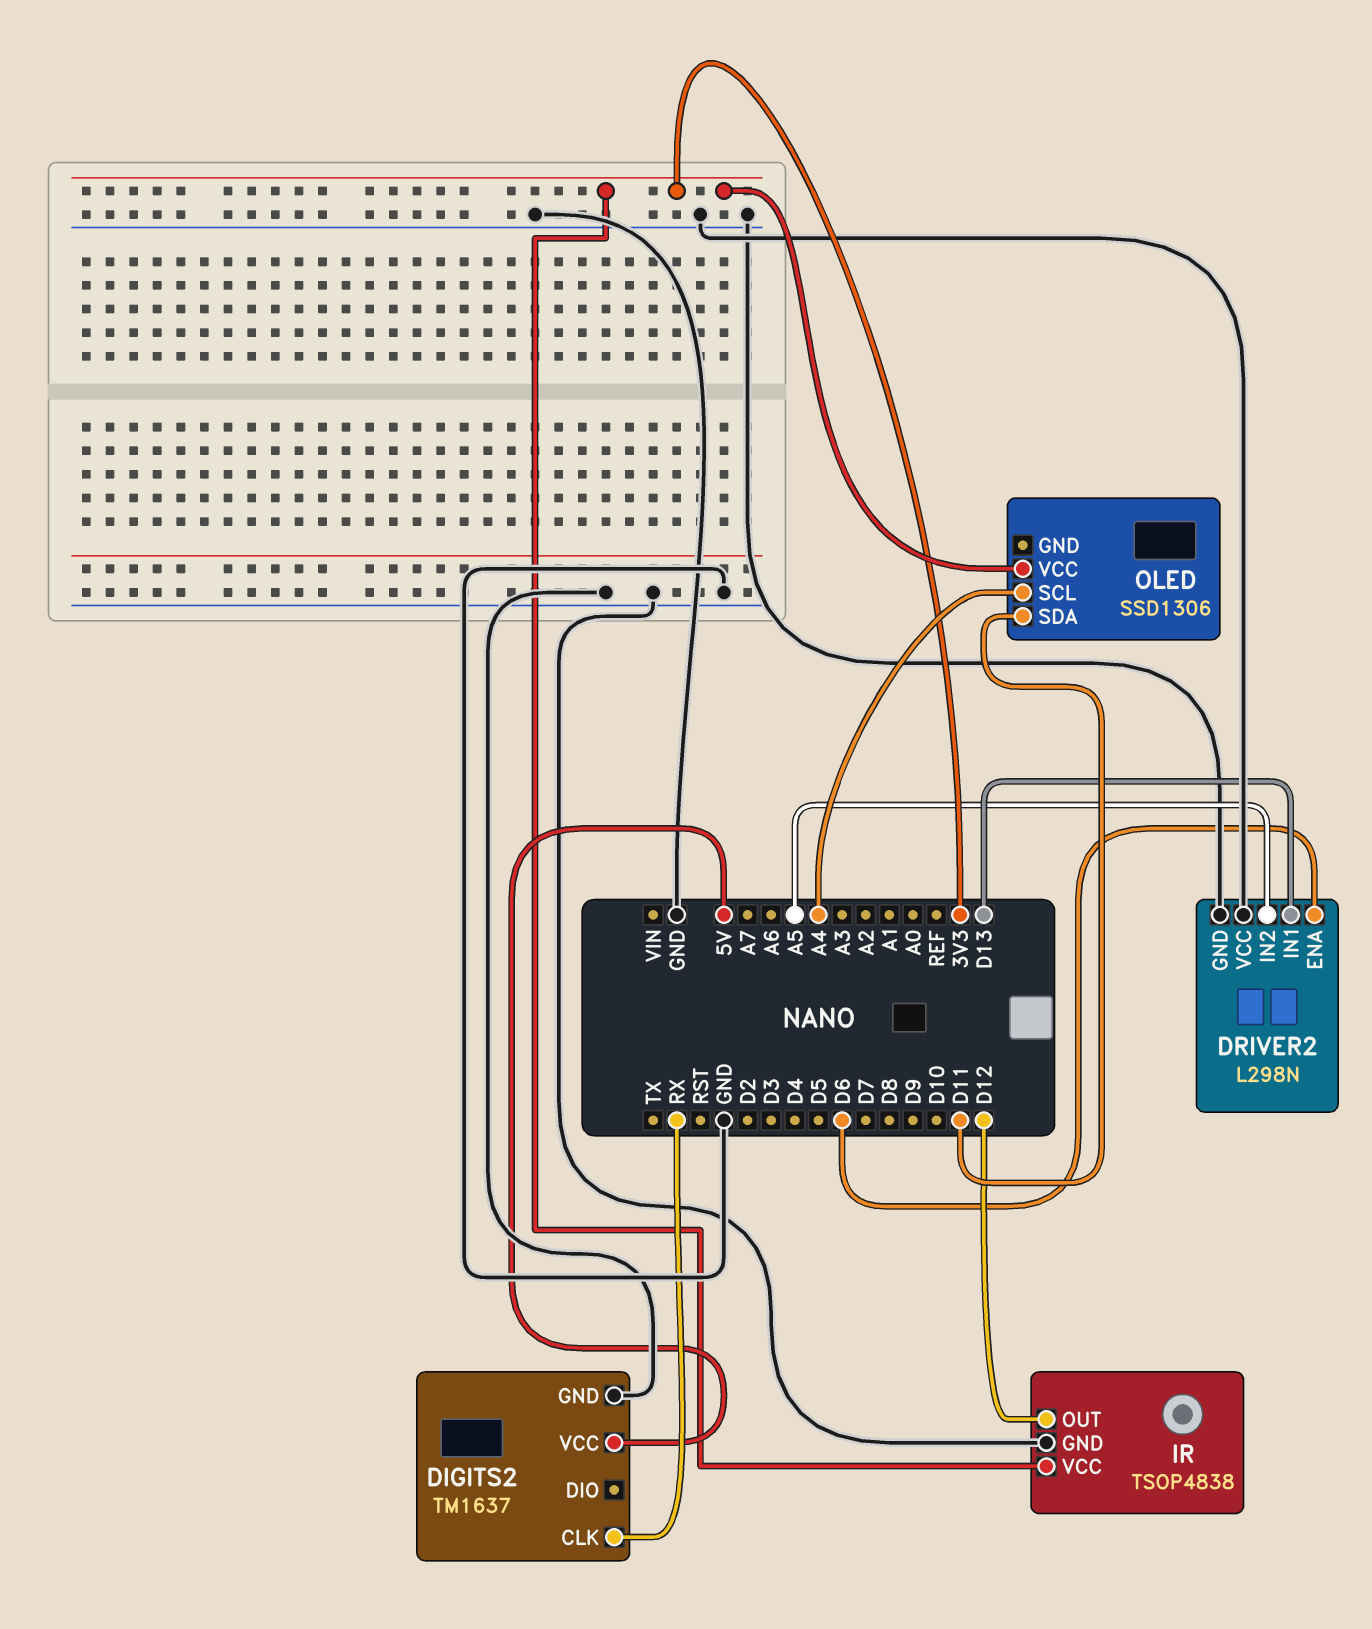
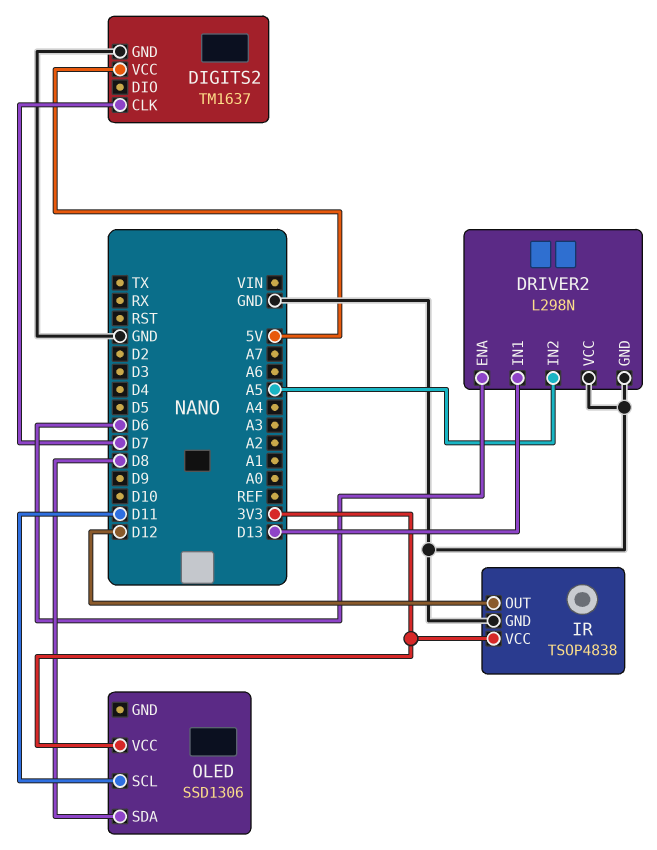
DIGITS2 pin CLK: RX -> D7
OLED pin SCL: A4 -> D11
OLED pin SDA: D11 -> D8

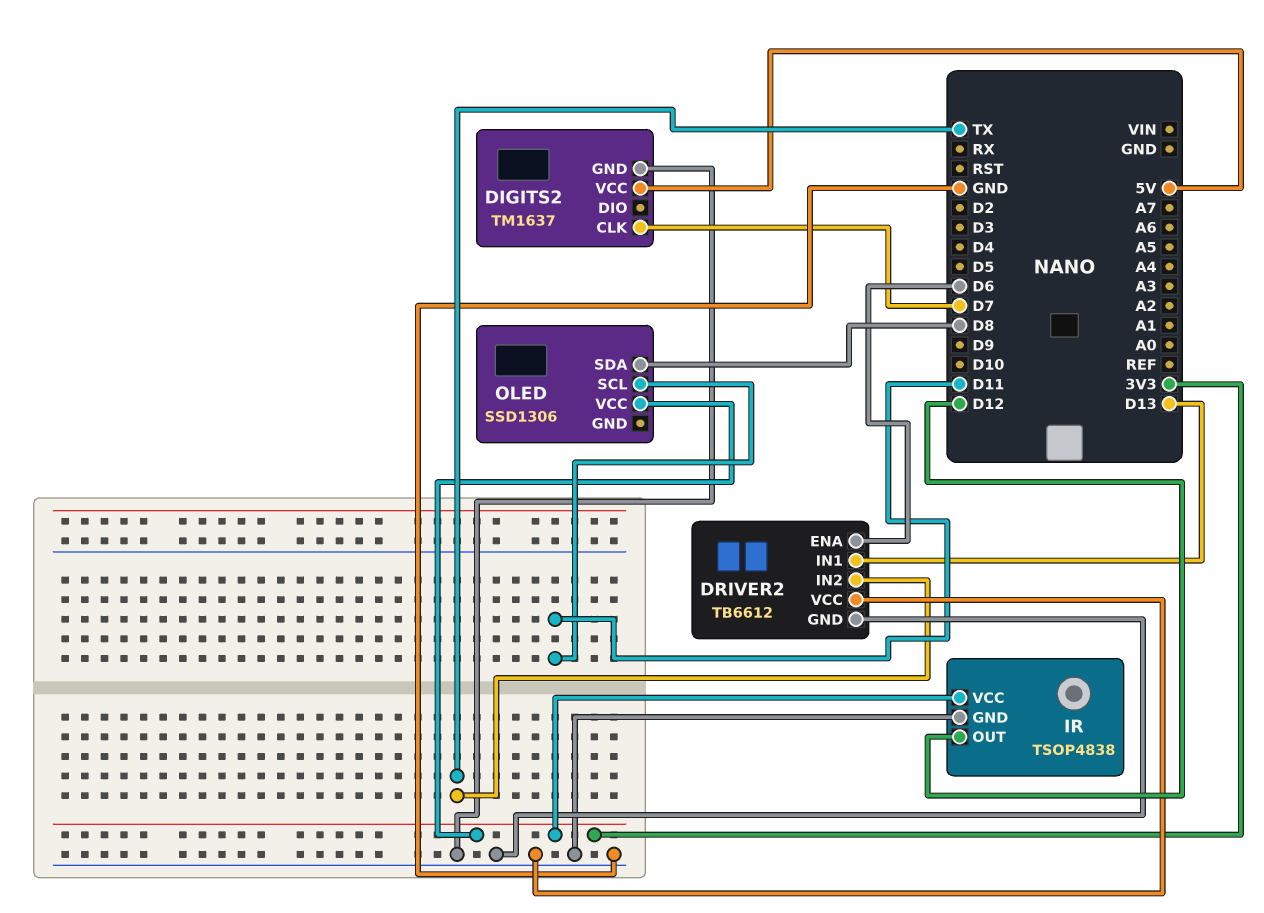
DRIVER2: L298N -> TB6612
DRIVER2 pin IN2: A5 -> TX

